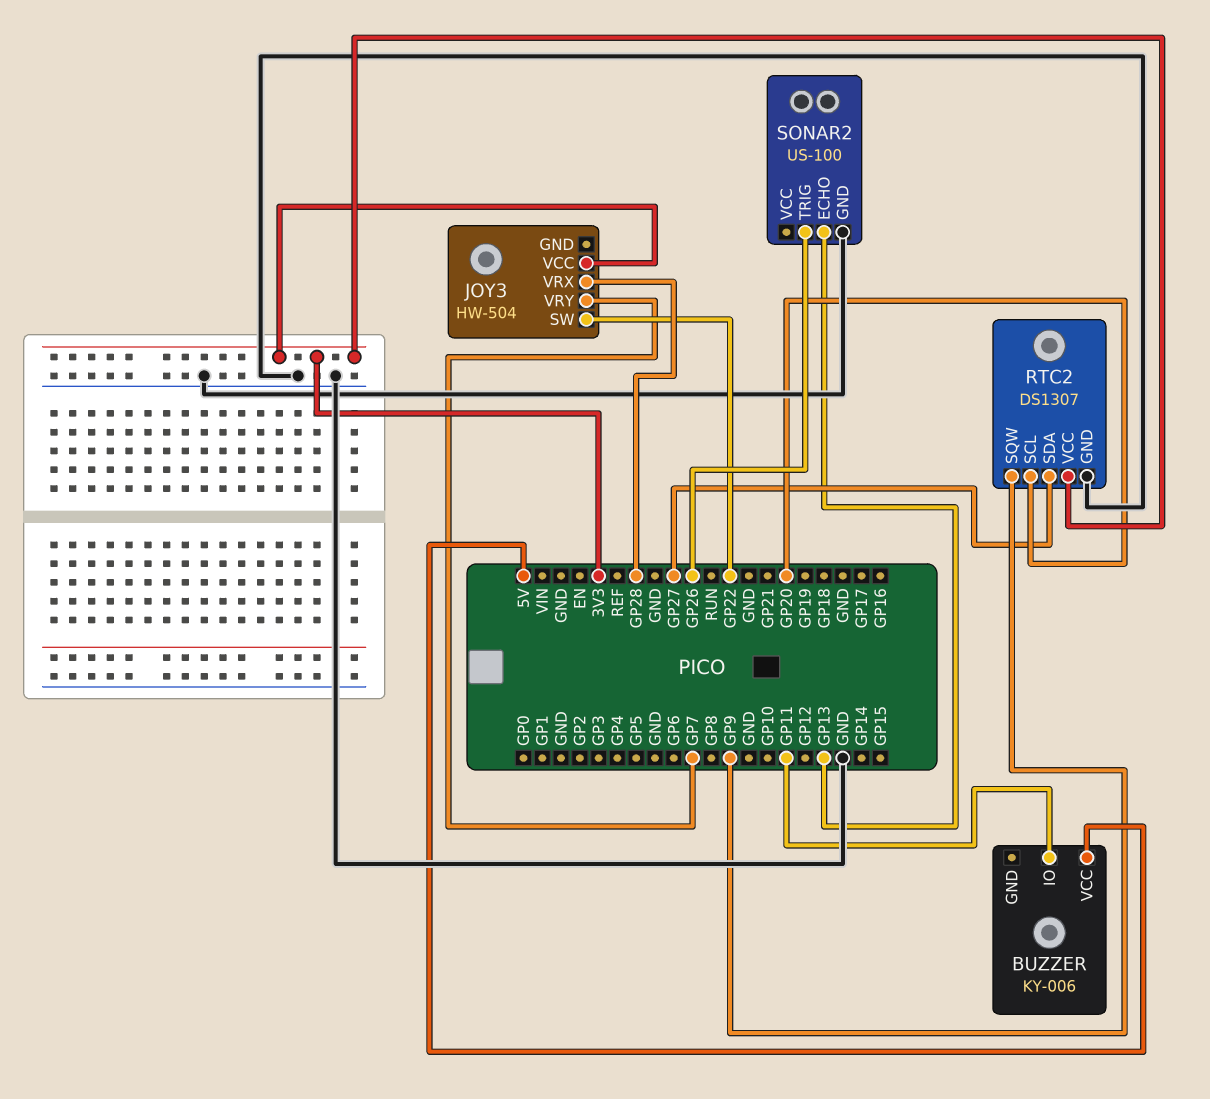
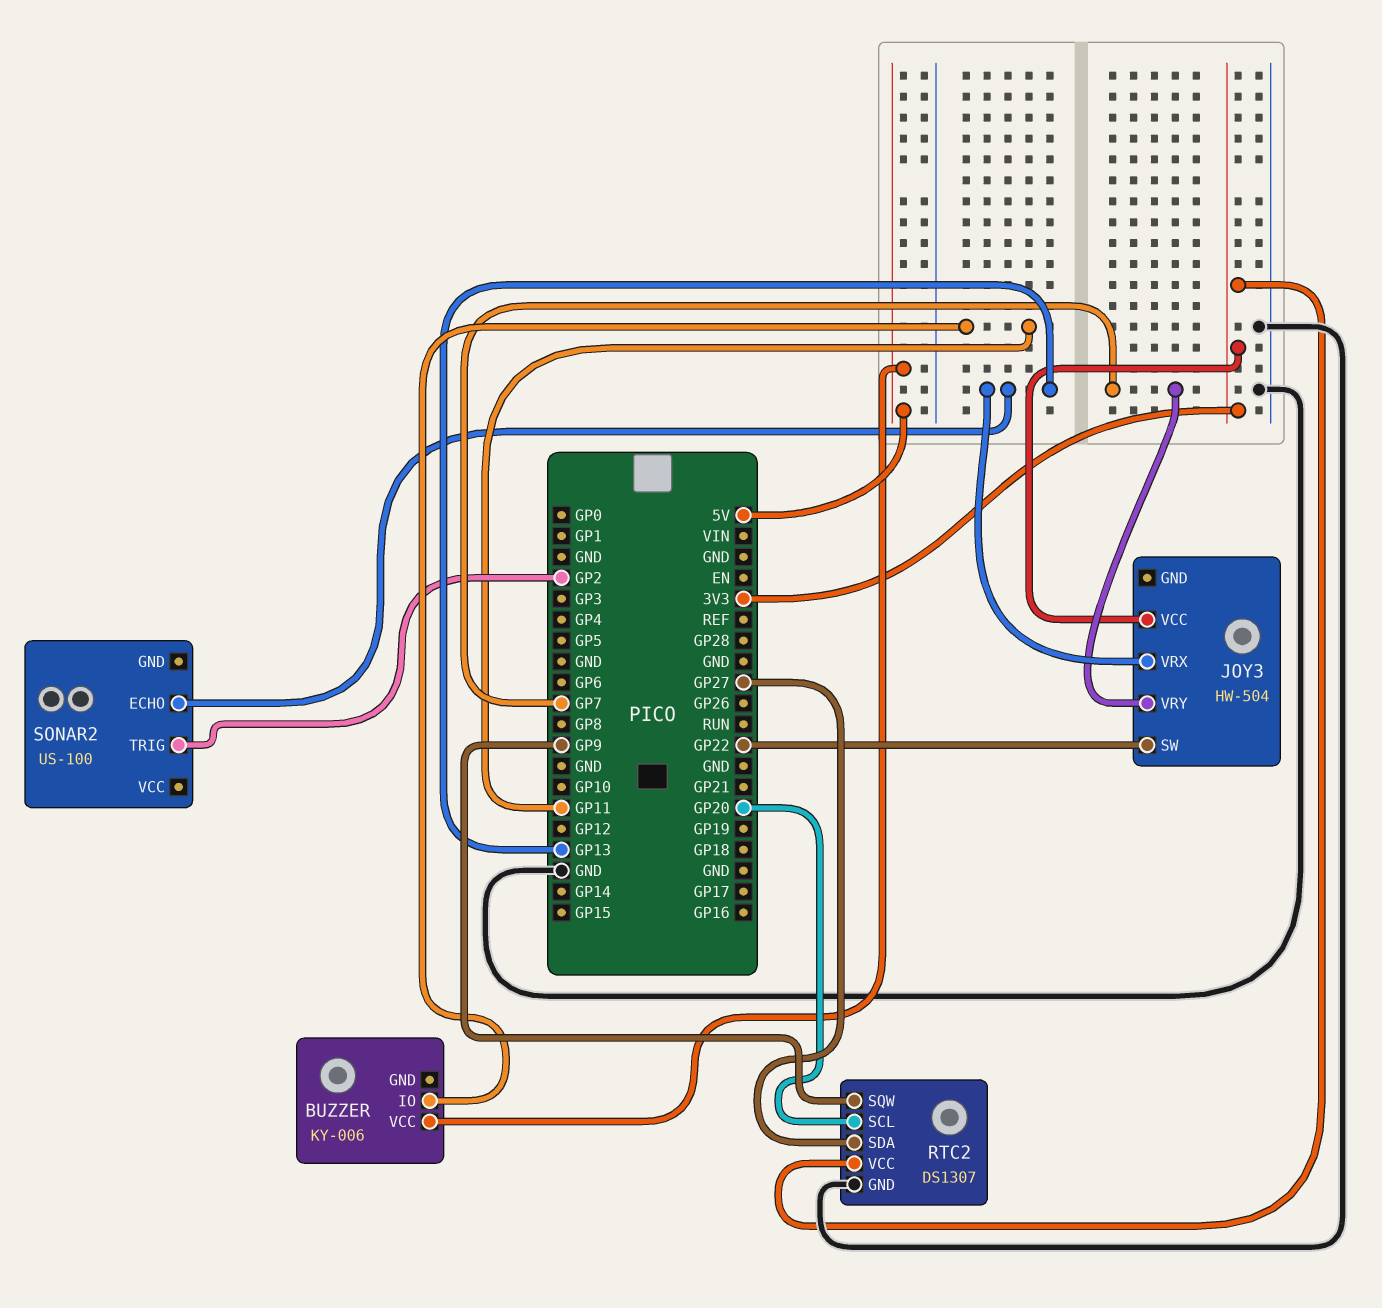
JOY3 pin VRX: GP28 -> GP13
SONAR2 pin GND: GND -> none
SONAR2 pin TRIG: GP26 -> GP2

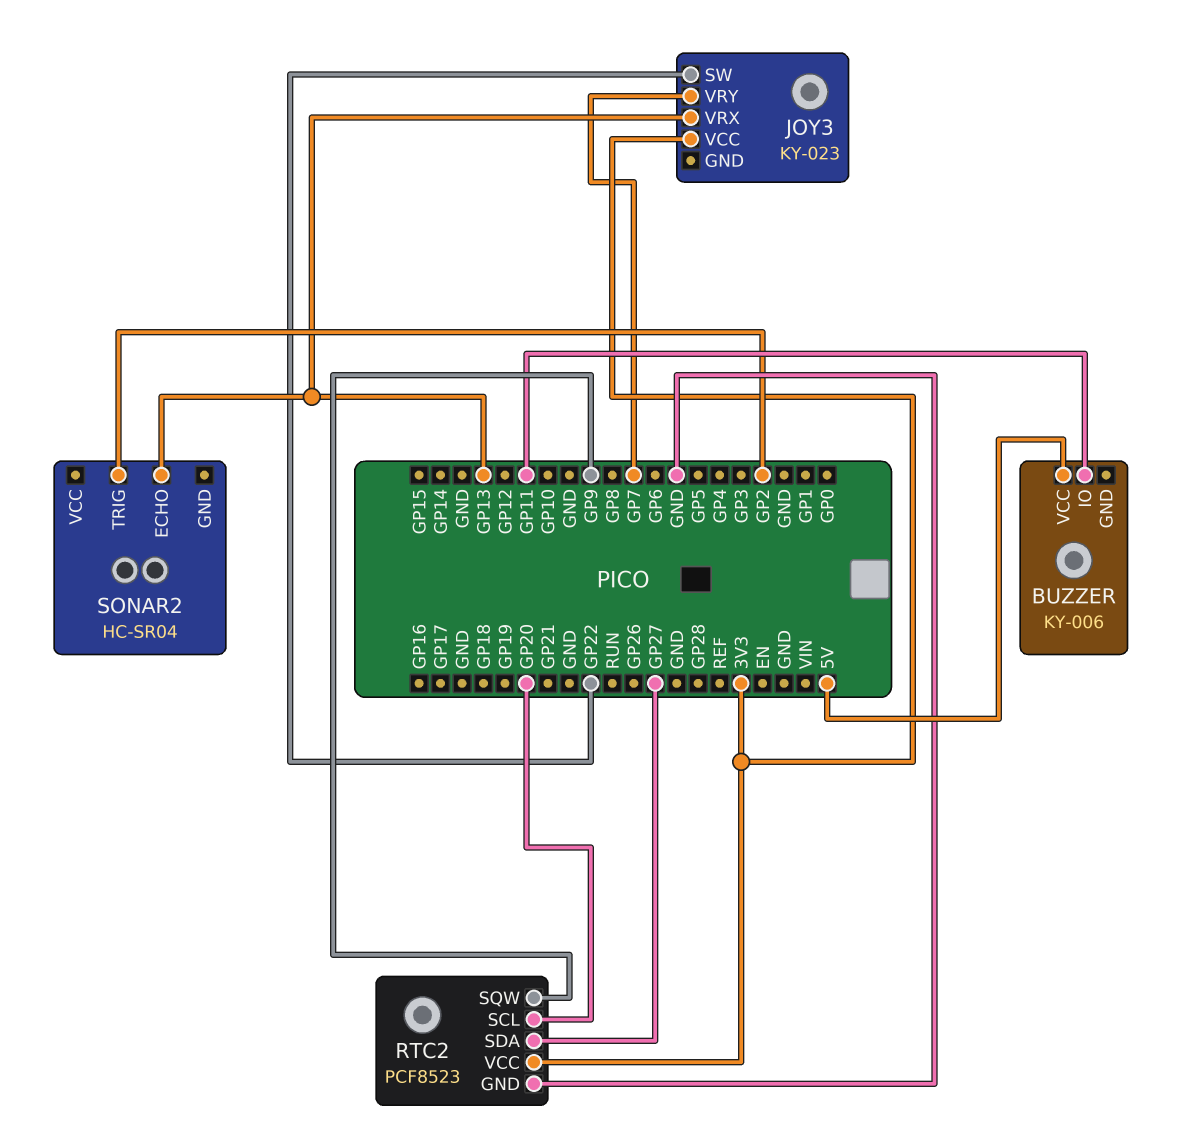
JOY3: HW-504 -> KY-023
RTC2: DS1307 -> PCF8523
SONAR2: US-100 -> HC-SR04

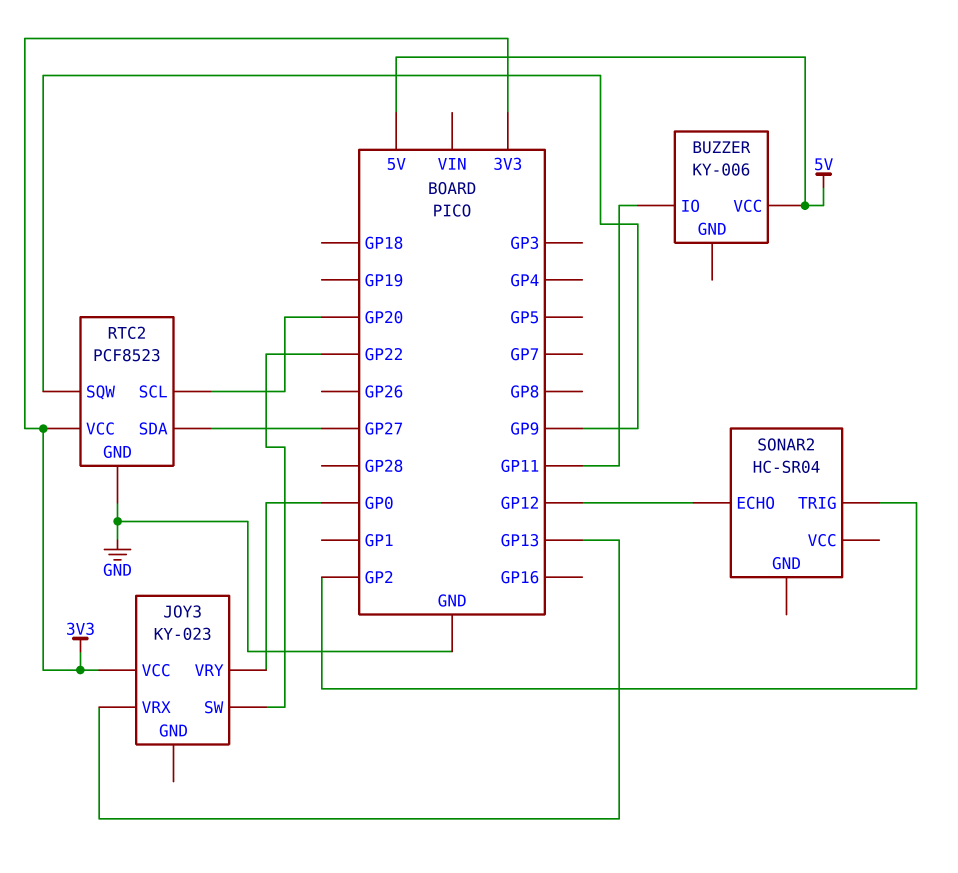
JOY3 pin VRY: GP7 -> GP0
SONAR2 pin ECHO: GP13 -> GP12

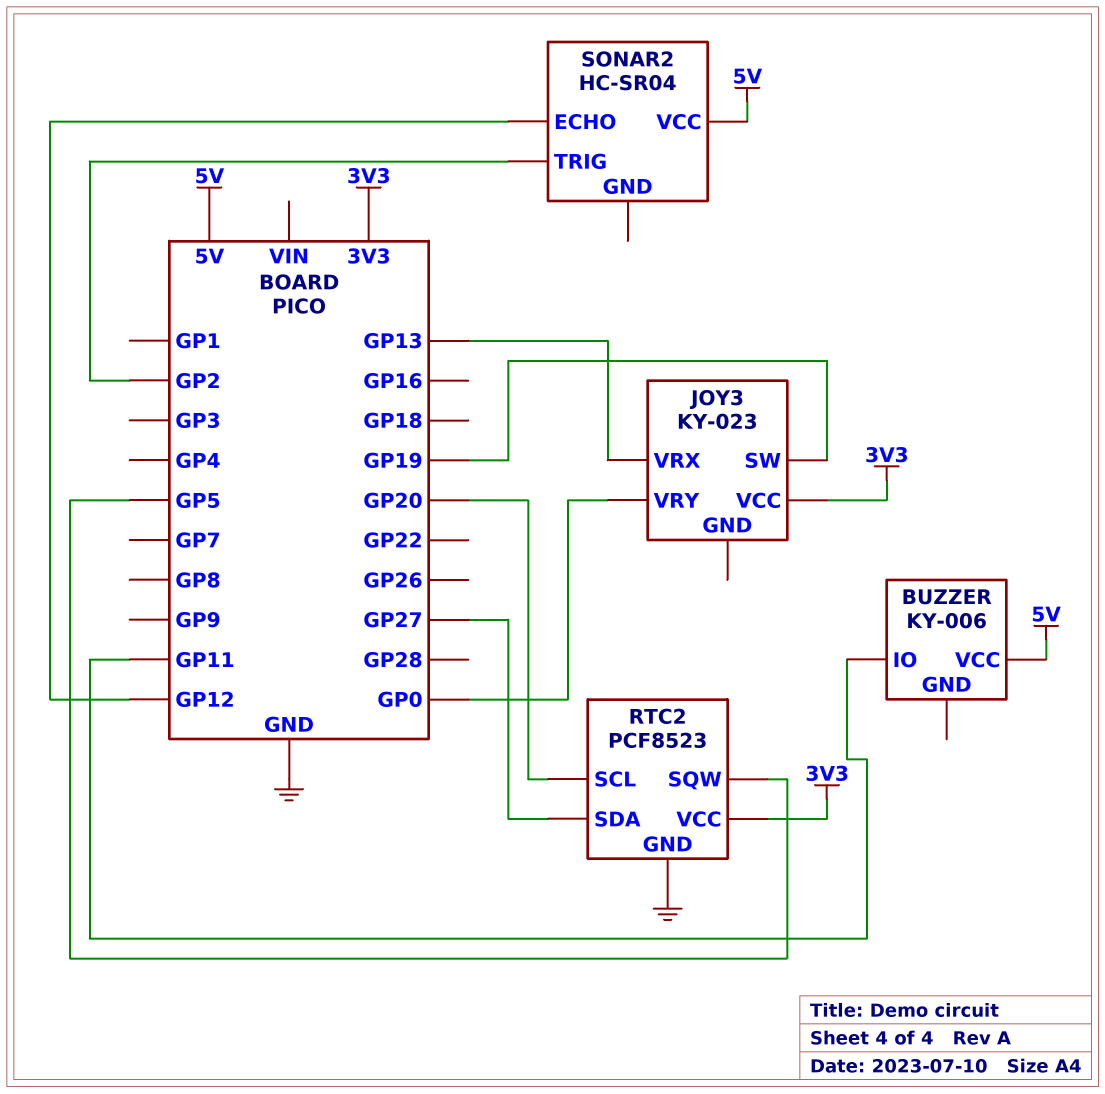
JOY3 pin SW: GP22 -> GP19
RTC2 pin SQW: GP9 -> GP5
SONAR2 pin VCC: none -> 5V

